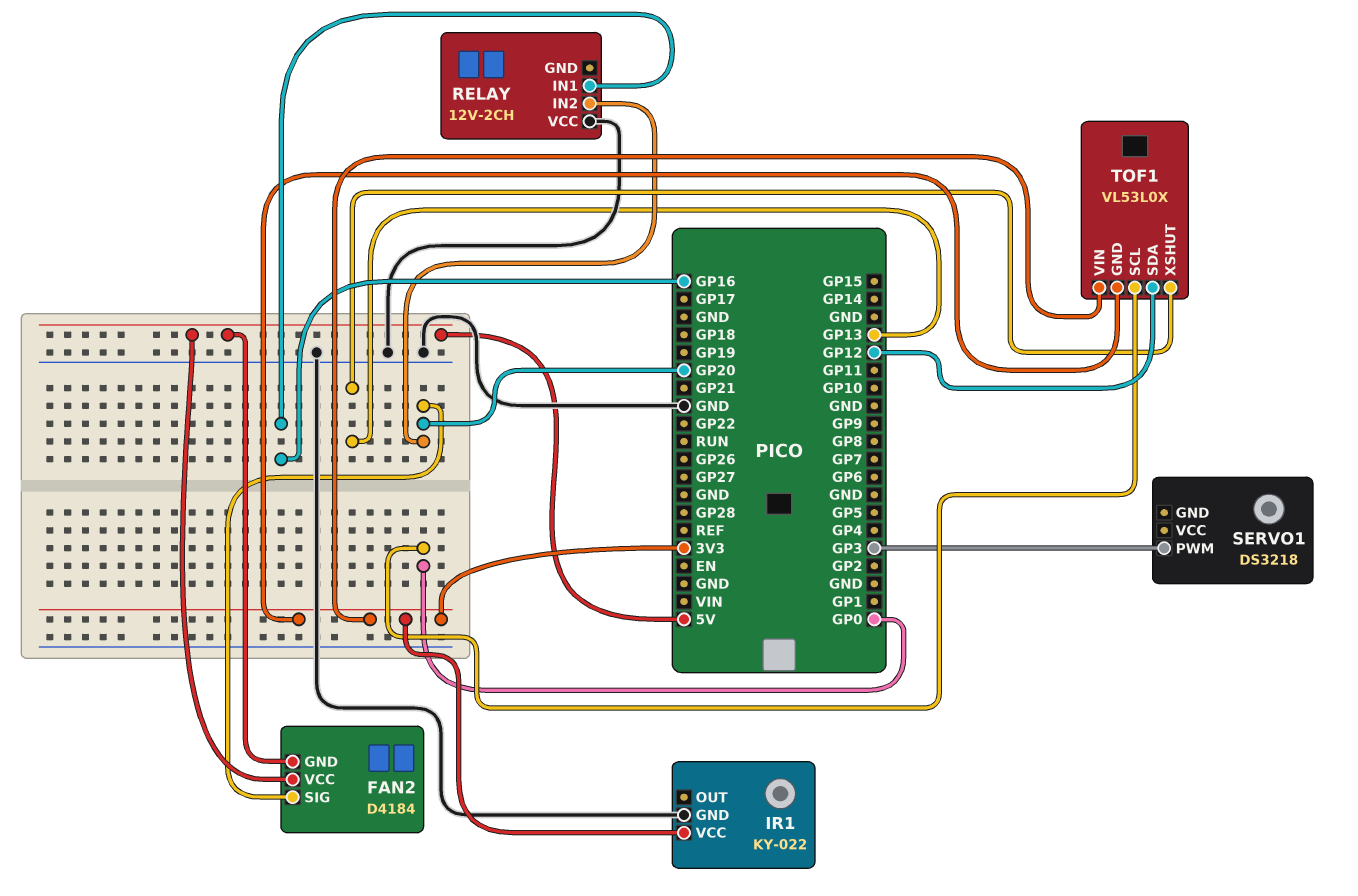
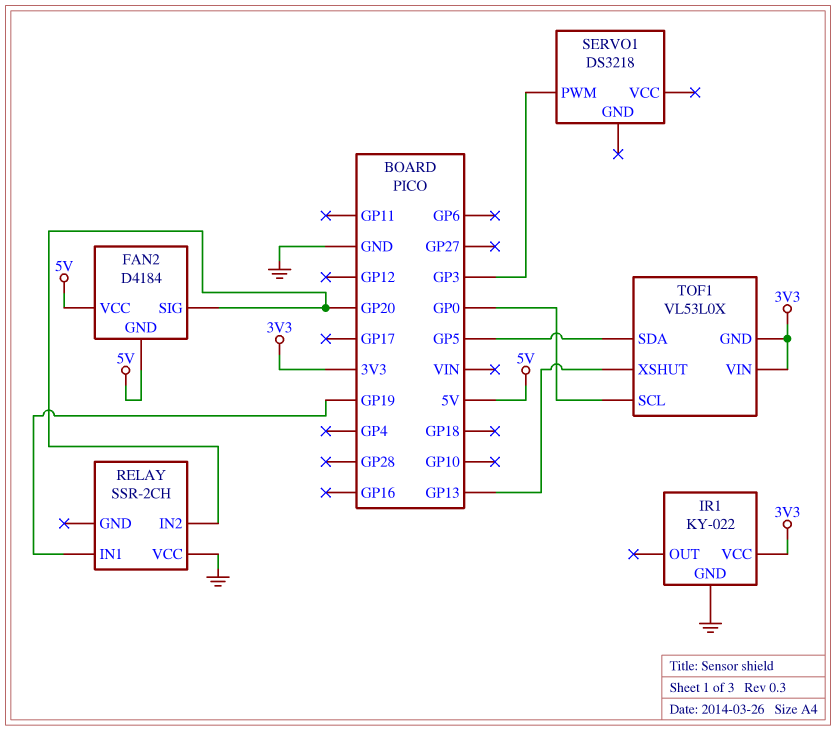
RELAY: 12V-2CH -> SSR-2CH
RELAY pin IN1: GP16 -> GP19
TOF1 pin SDA: GP12 -> GP5

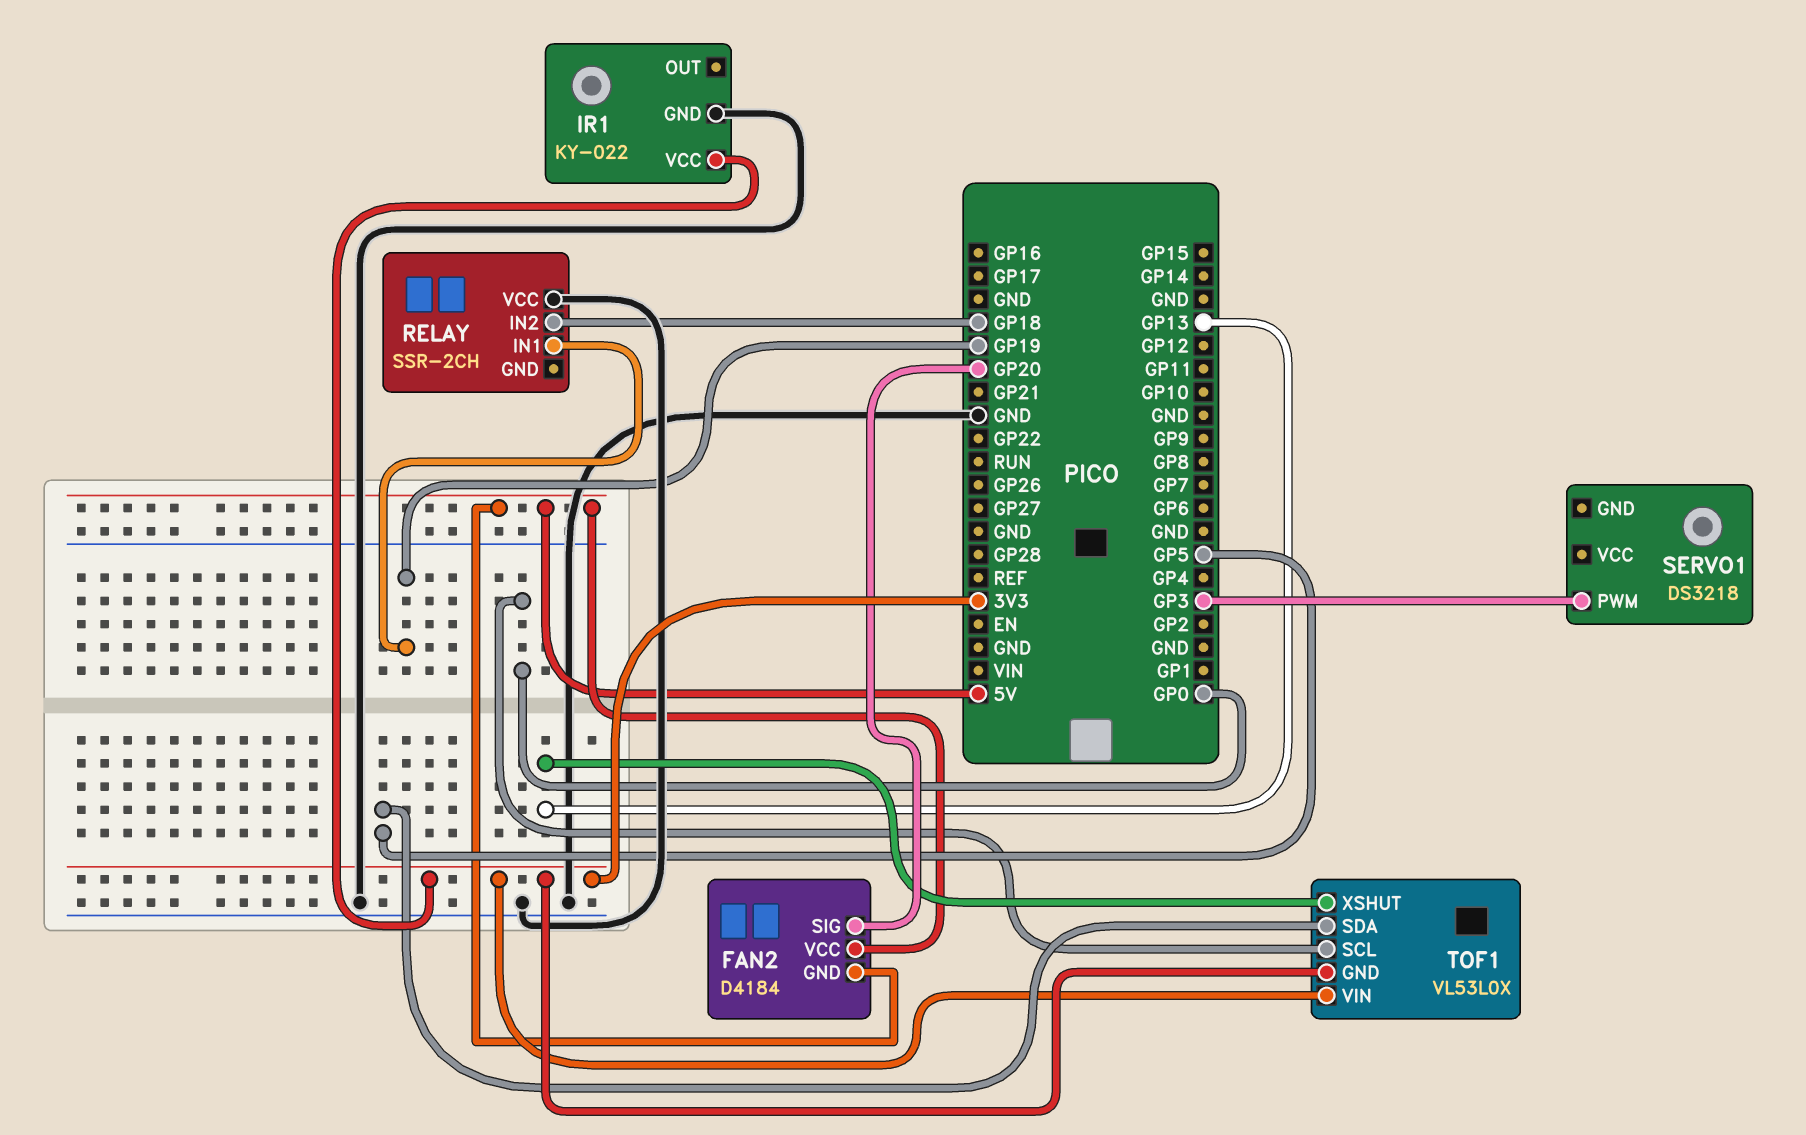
RELAY pin IN2: GP20 -> GP18

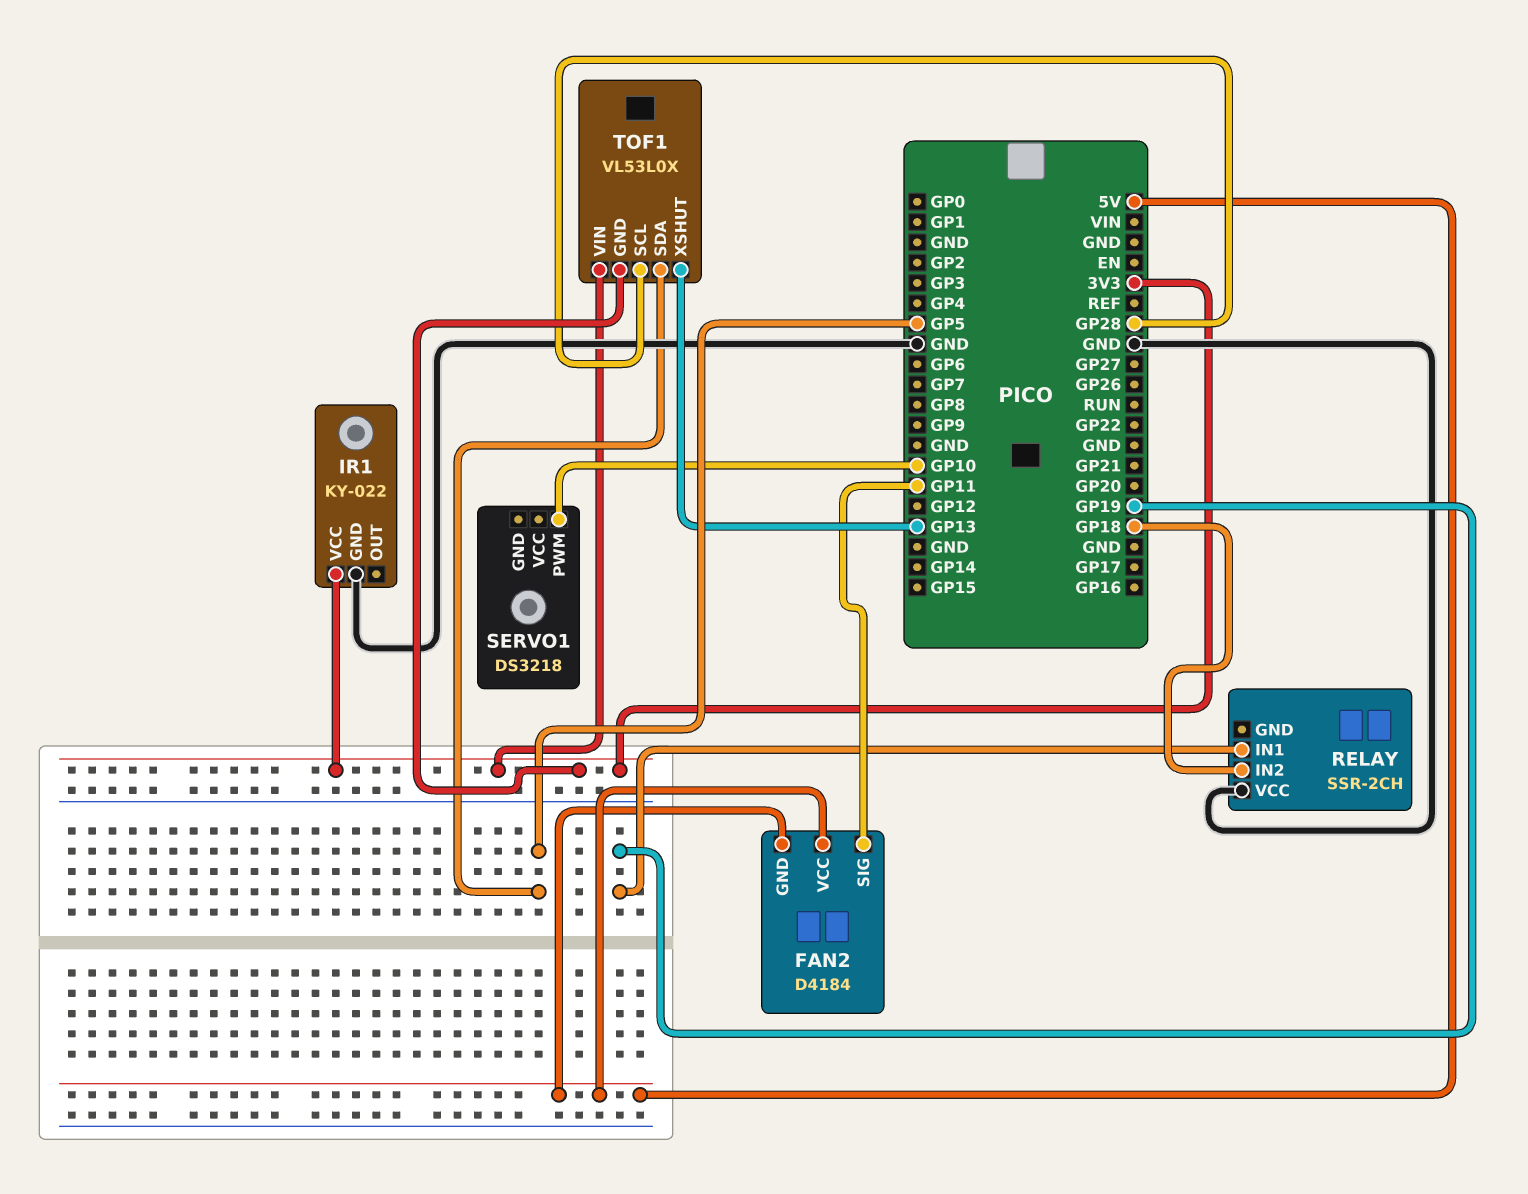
FAN2 pin SIG: GP20 -> GP11
SERVO1 pin PWM: GP3 -> GP10
TOF1 pin SCL: GP0 -> GP28

